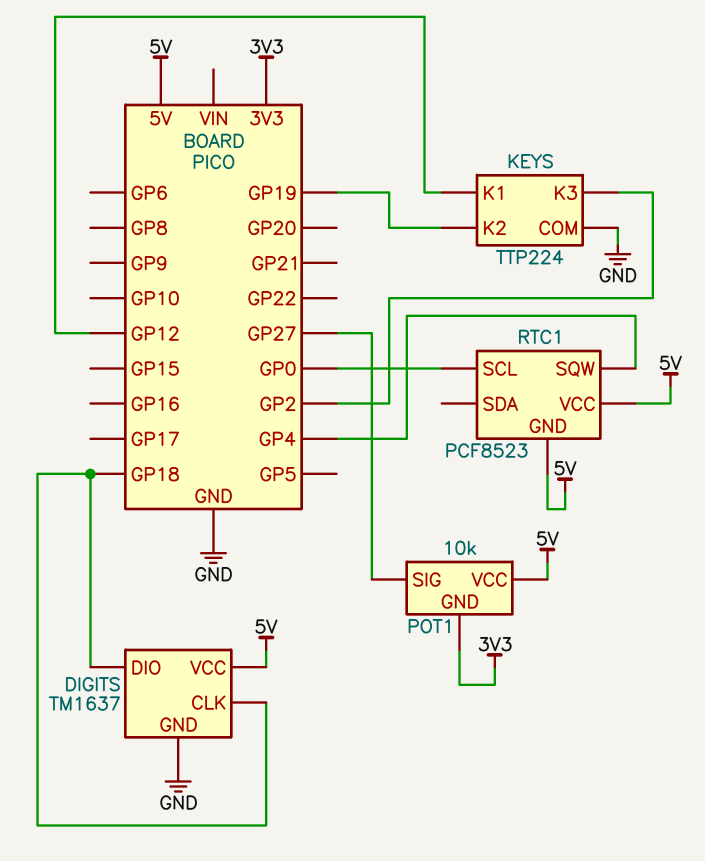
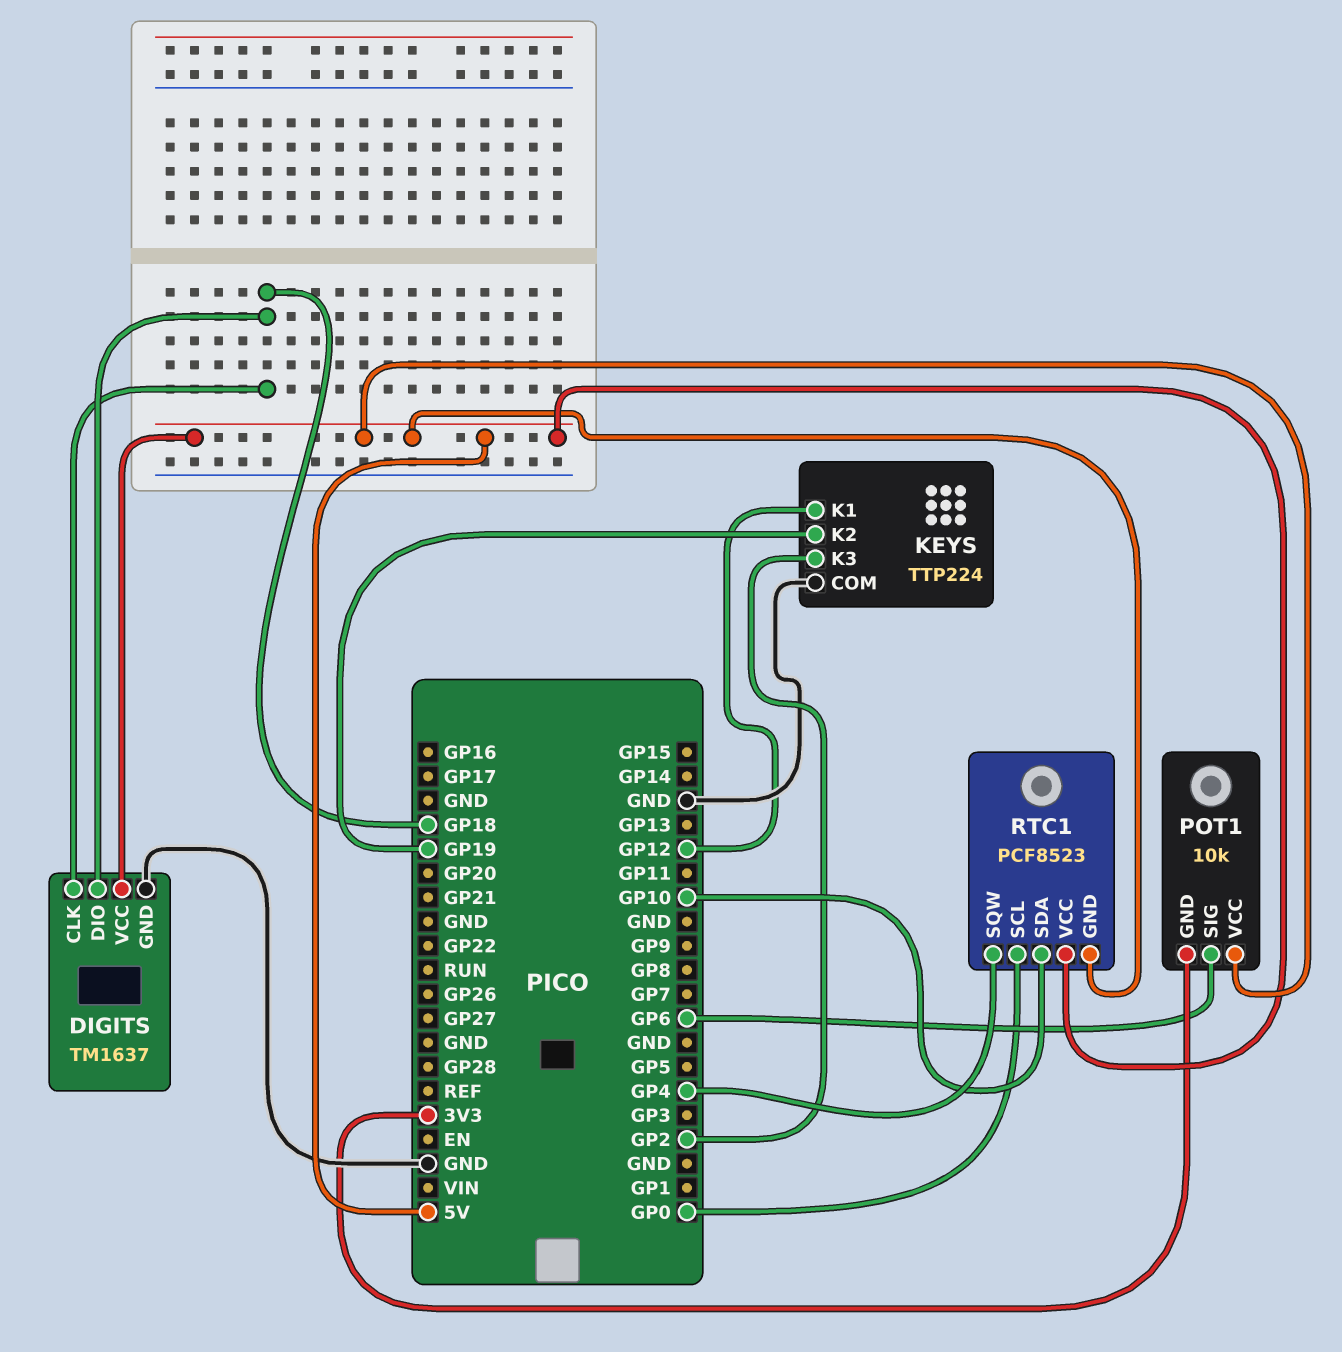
POT1 pin SIG: GP27 -> GP6
RTC1 pin SDA: none -> GP10

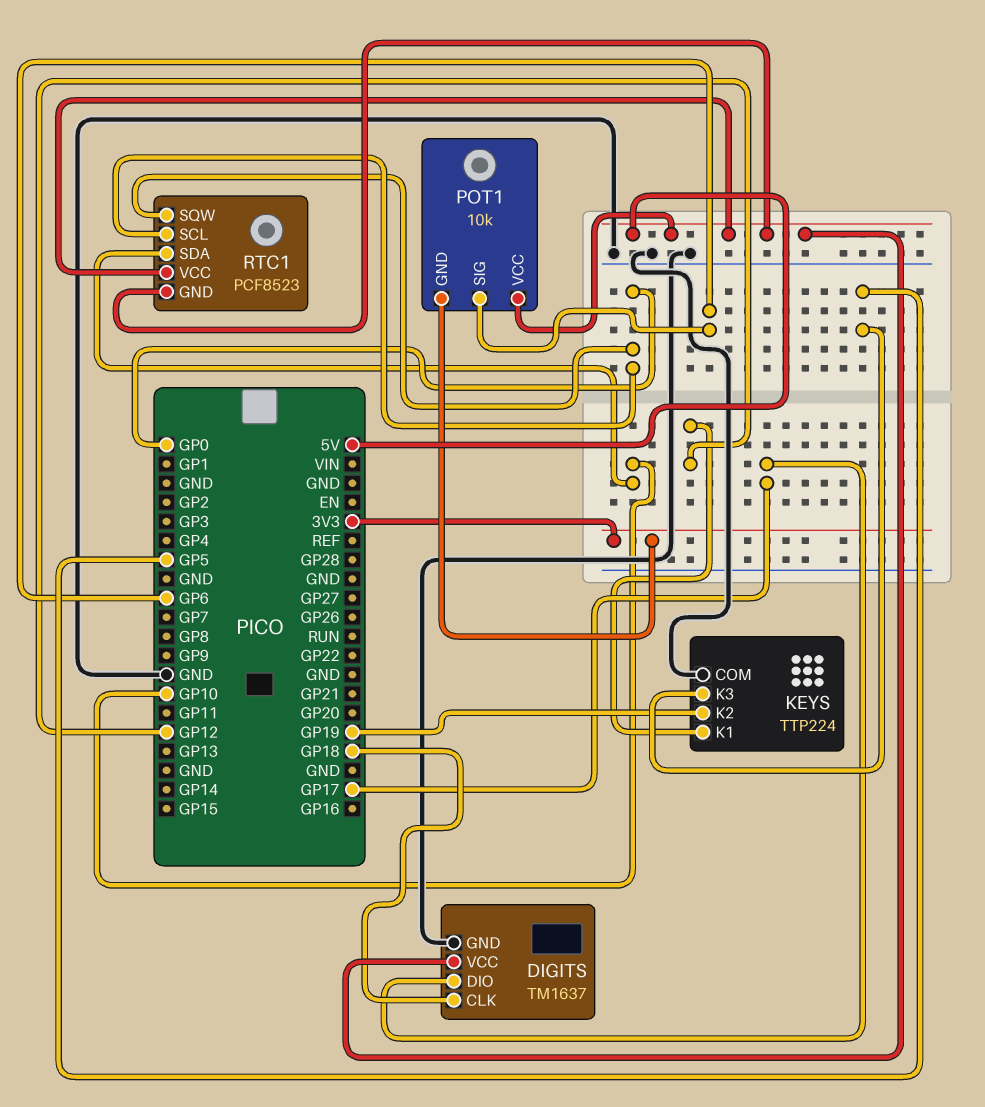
DIGITS pin DIO: GP18 -> GP17
KEYS pin K3: GP2 -> GP5
RTC1 pin SQW: GP4 -> GP0

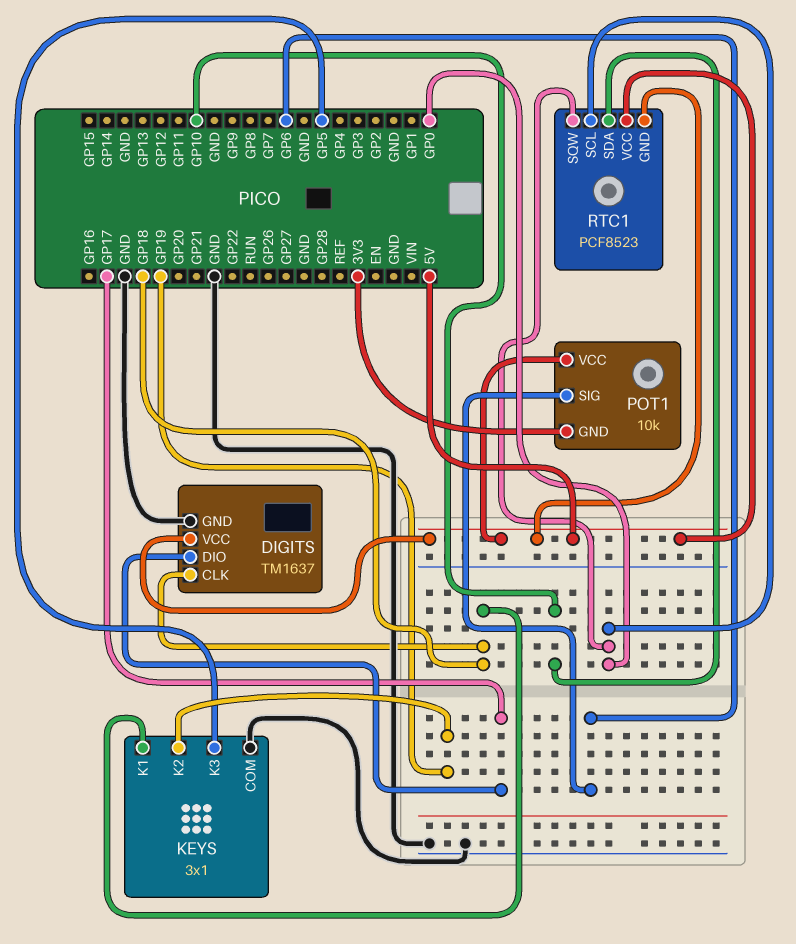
KEYS: TTP224 -> 3x1
KEYS pin K1: GP12 -> GP18

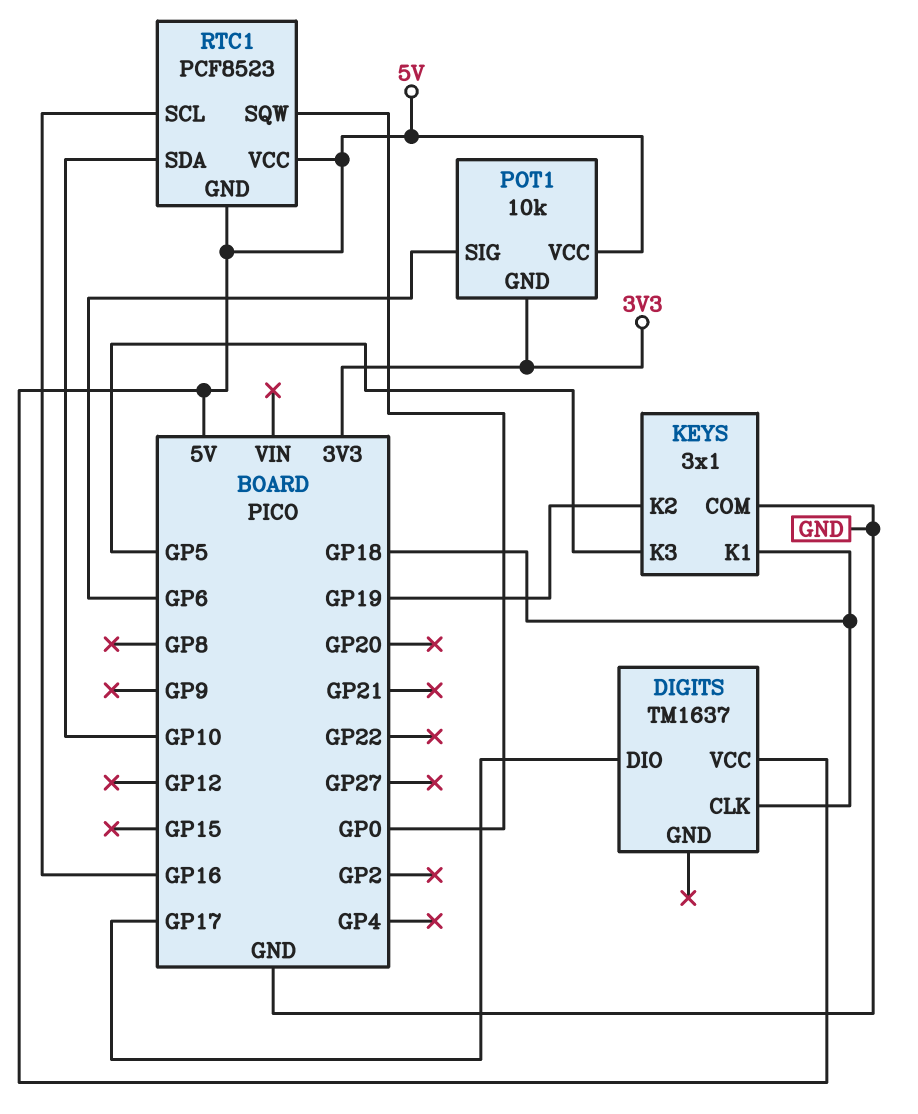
DIGITS pin GND: GND -> none
RTC1 pin SCL: GP0 -> GP16

